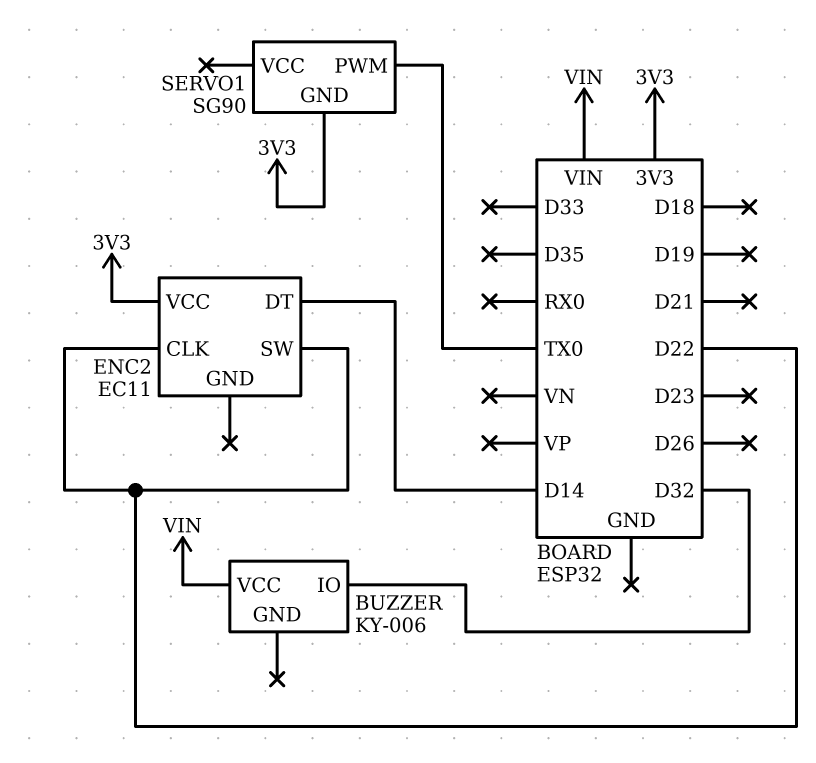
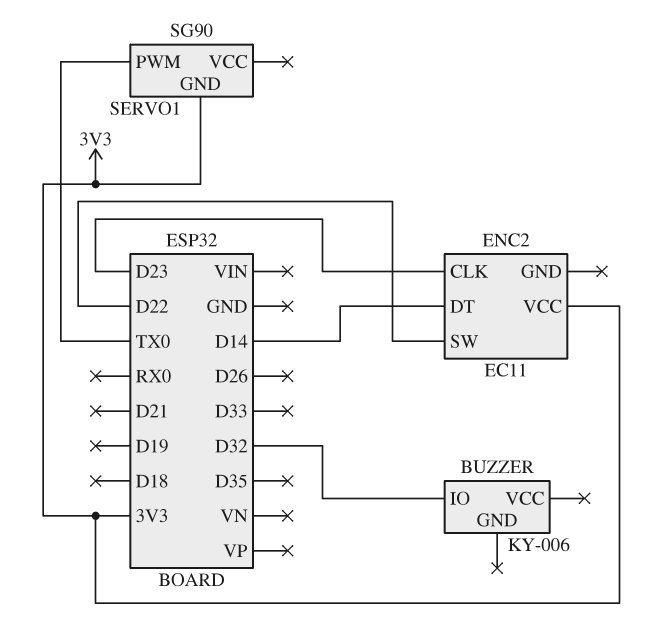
BUZZER pin VCC: VIN -> none
ENC2 pin CLK: D22 -> D23

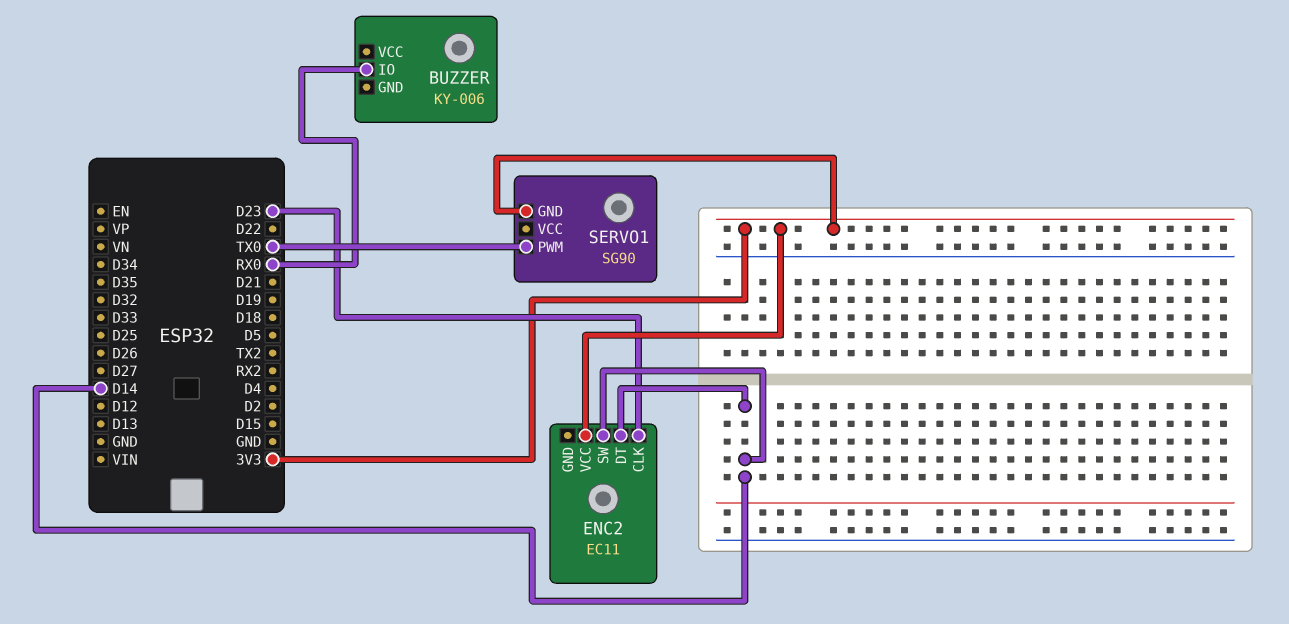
BUZZER pin IO: D32 -> RX0
ENC2 pin SW: D22 -> D14

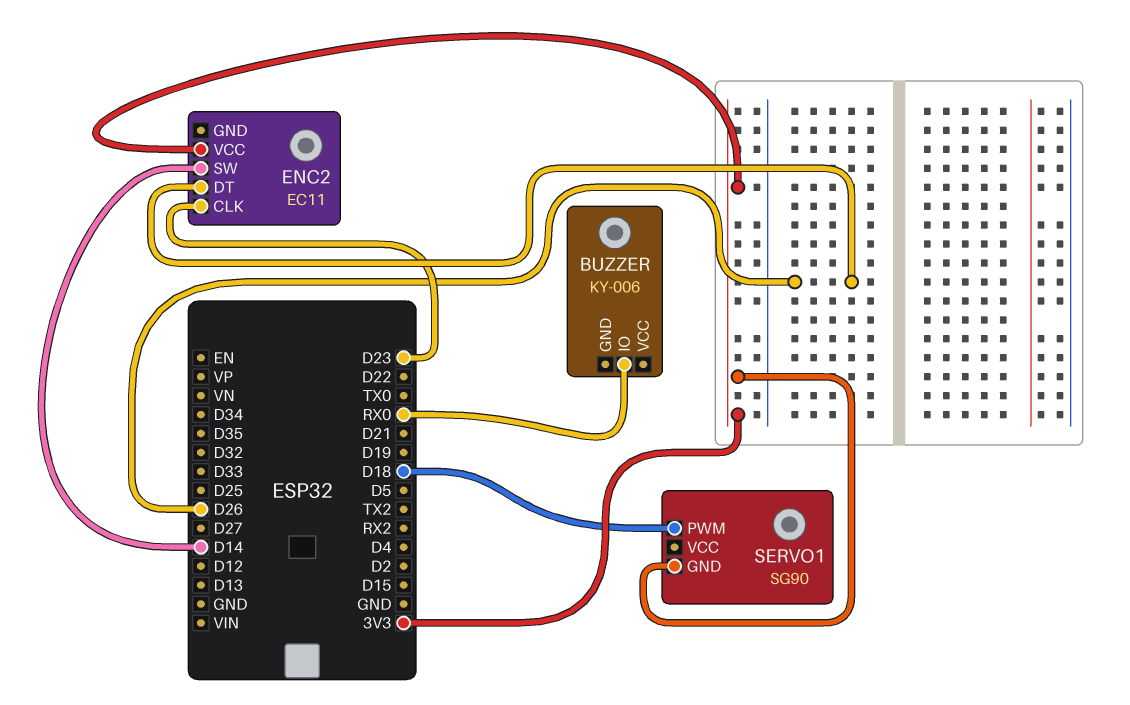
ENC2 pin DT: D14 -> D26
SERVO1 pin PWM: TX0 -> D18

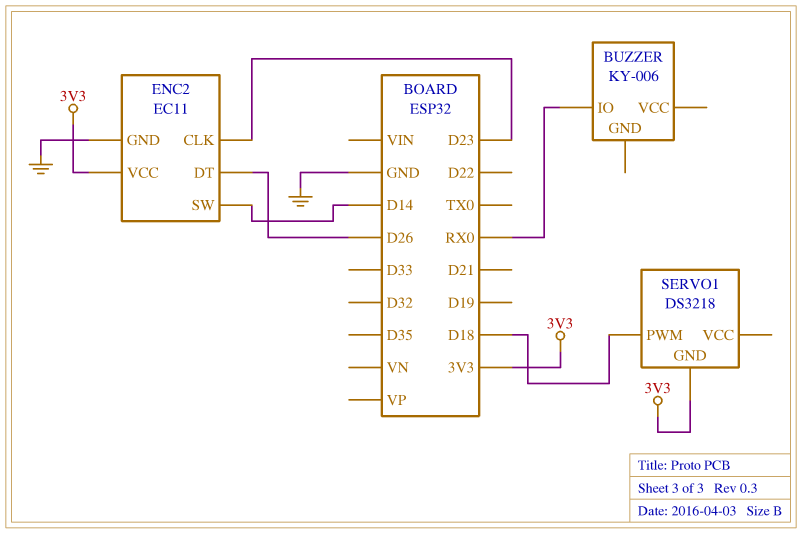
ENC2 pin GND: none -> GND
SERVO1: SG90 -> DS3218

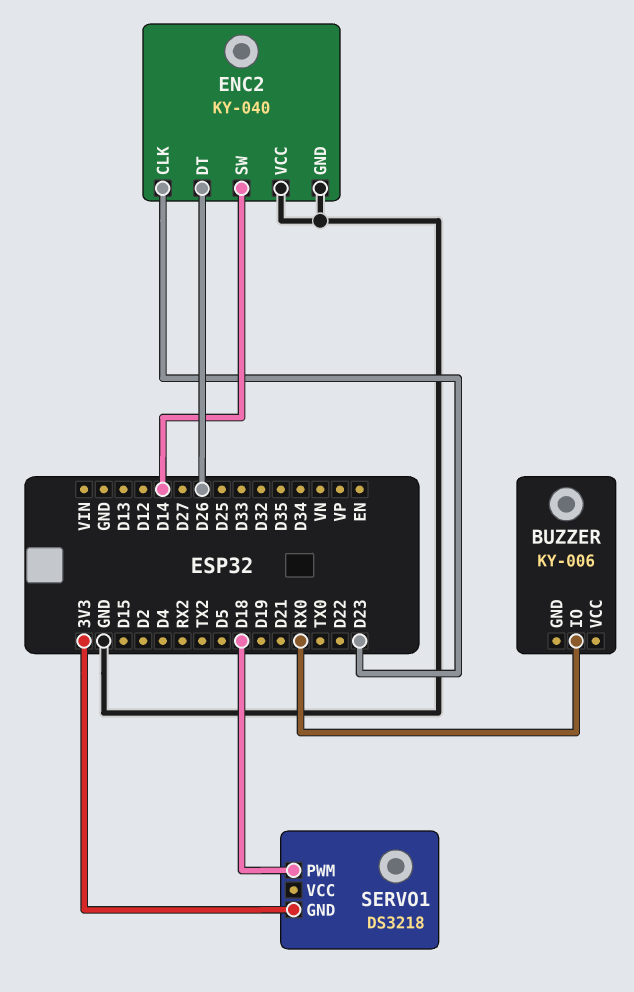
ENC2: EC11 -> KY-040
ENC2 pin VCC: 3V3 -> GND

